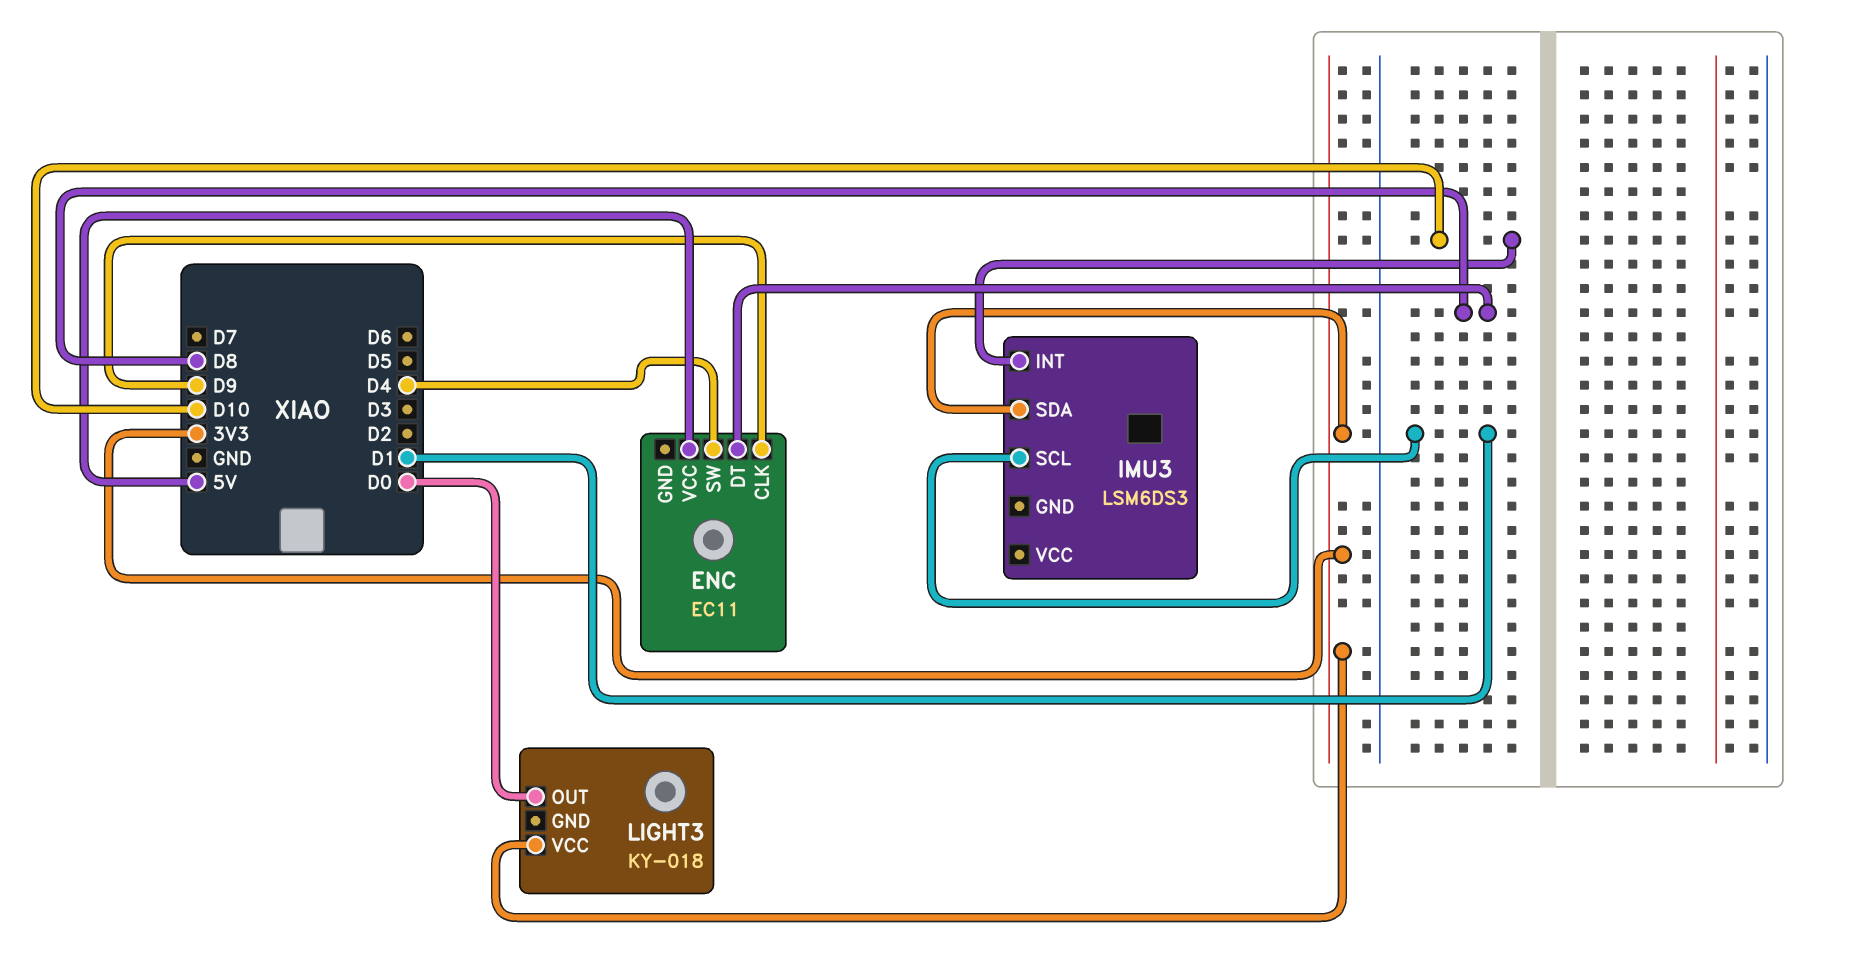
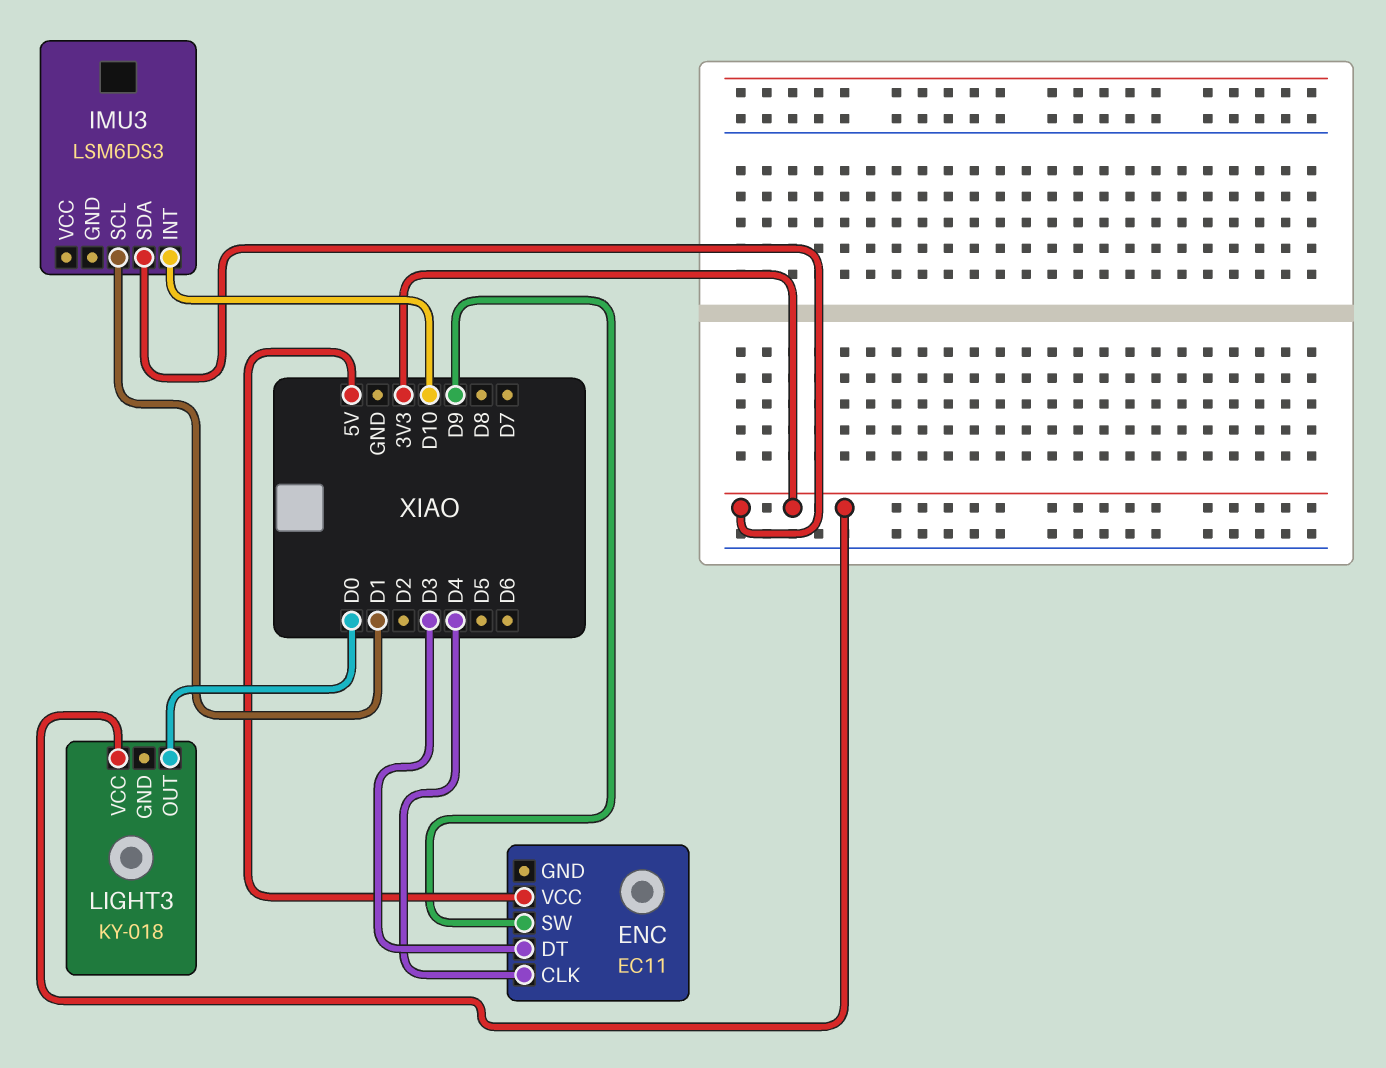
ENC pin CLK: D9 -> D4
ENC pin DT: D8 -> D3
ENC pin SW: D4 -> D9

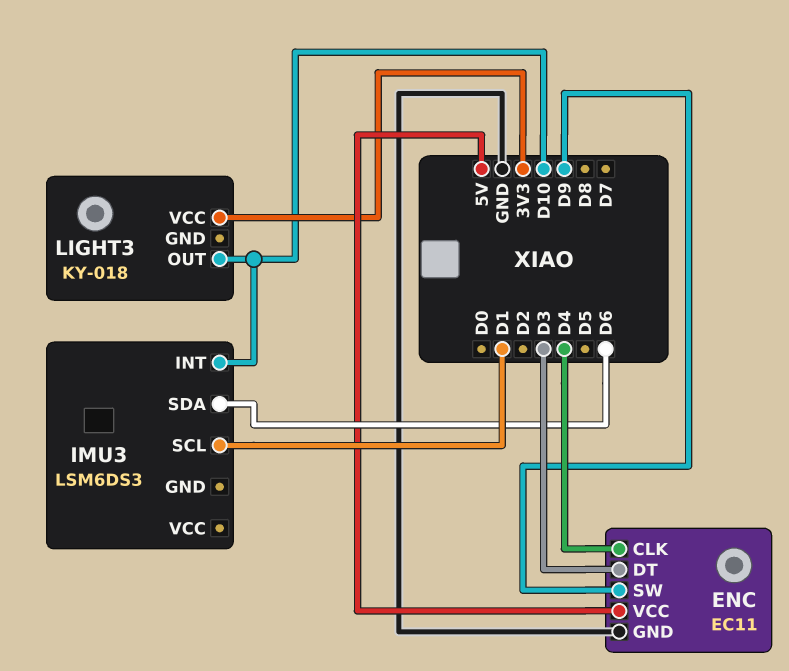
ENC pin GND: none -> GND
IMU3 pin SDA: 3V3 -> D6
LIGHT3 pin OUT: D0 -> D10

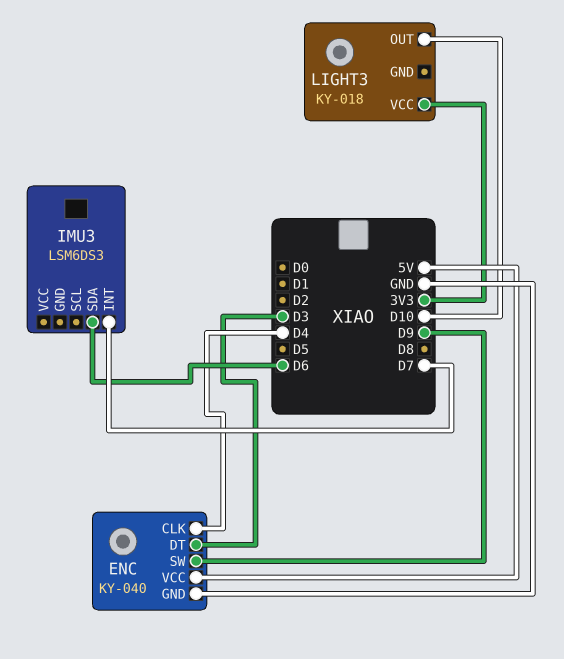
ENC: EC11 -> KY-040
IMU3 pin INT: D10 -> D7
IMU3 pin SCL: D1 -> none

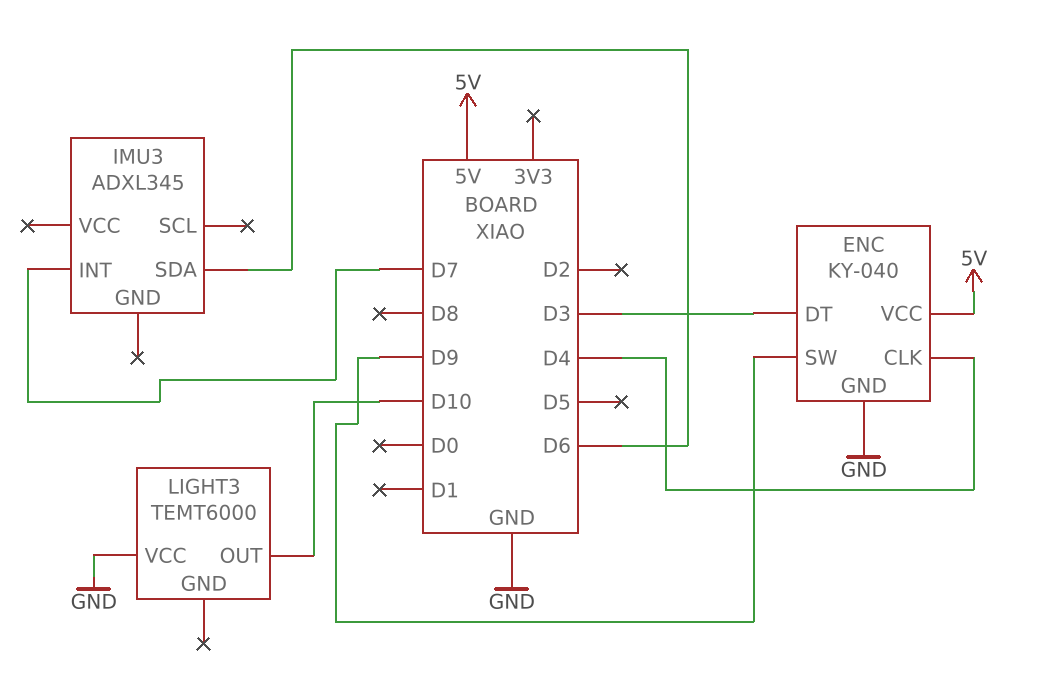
IMU3: LSM6DS3 -> ADXL345
LIGHT3: KY-018 -> TEMT6000
LIGHT3 pin VCC: 3V3 -> GND

